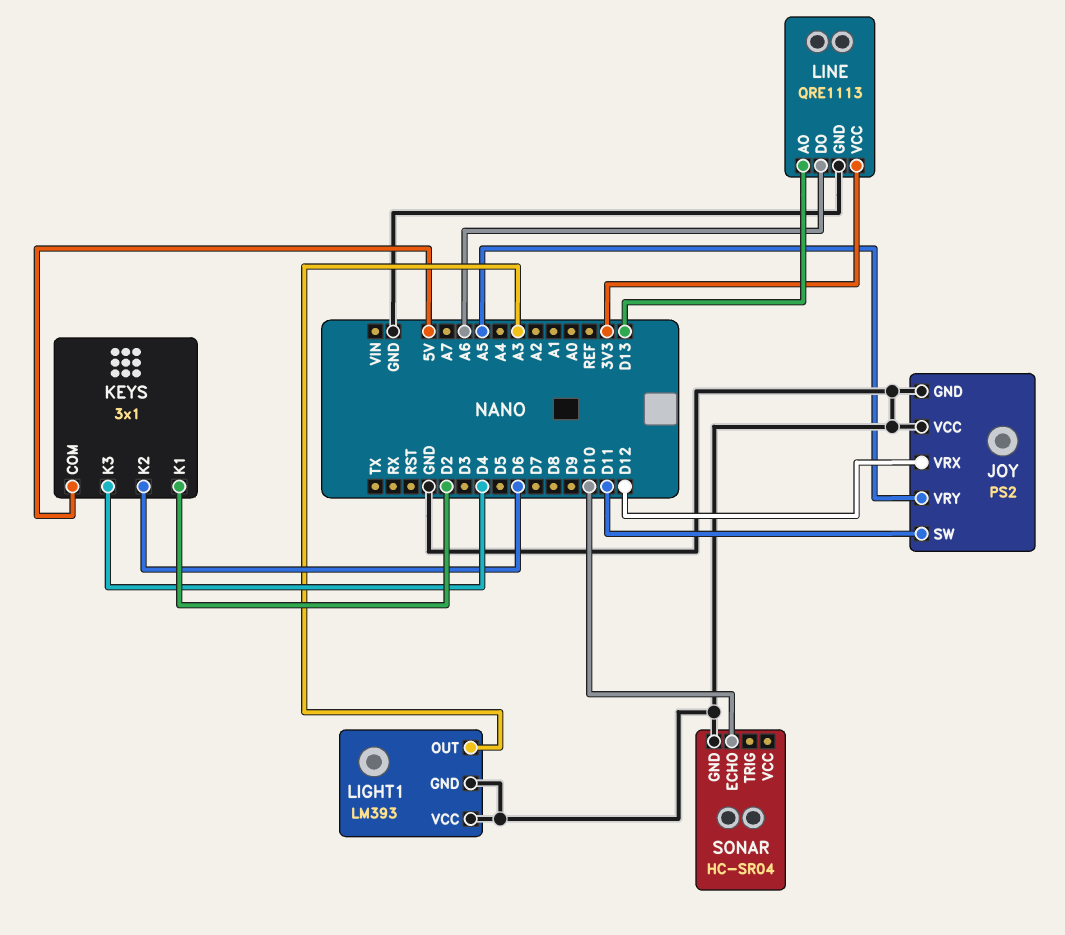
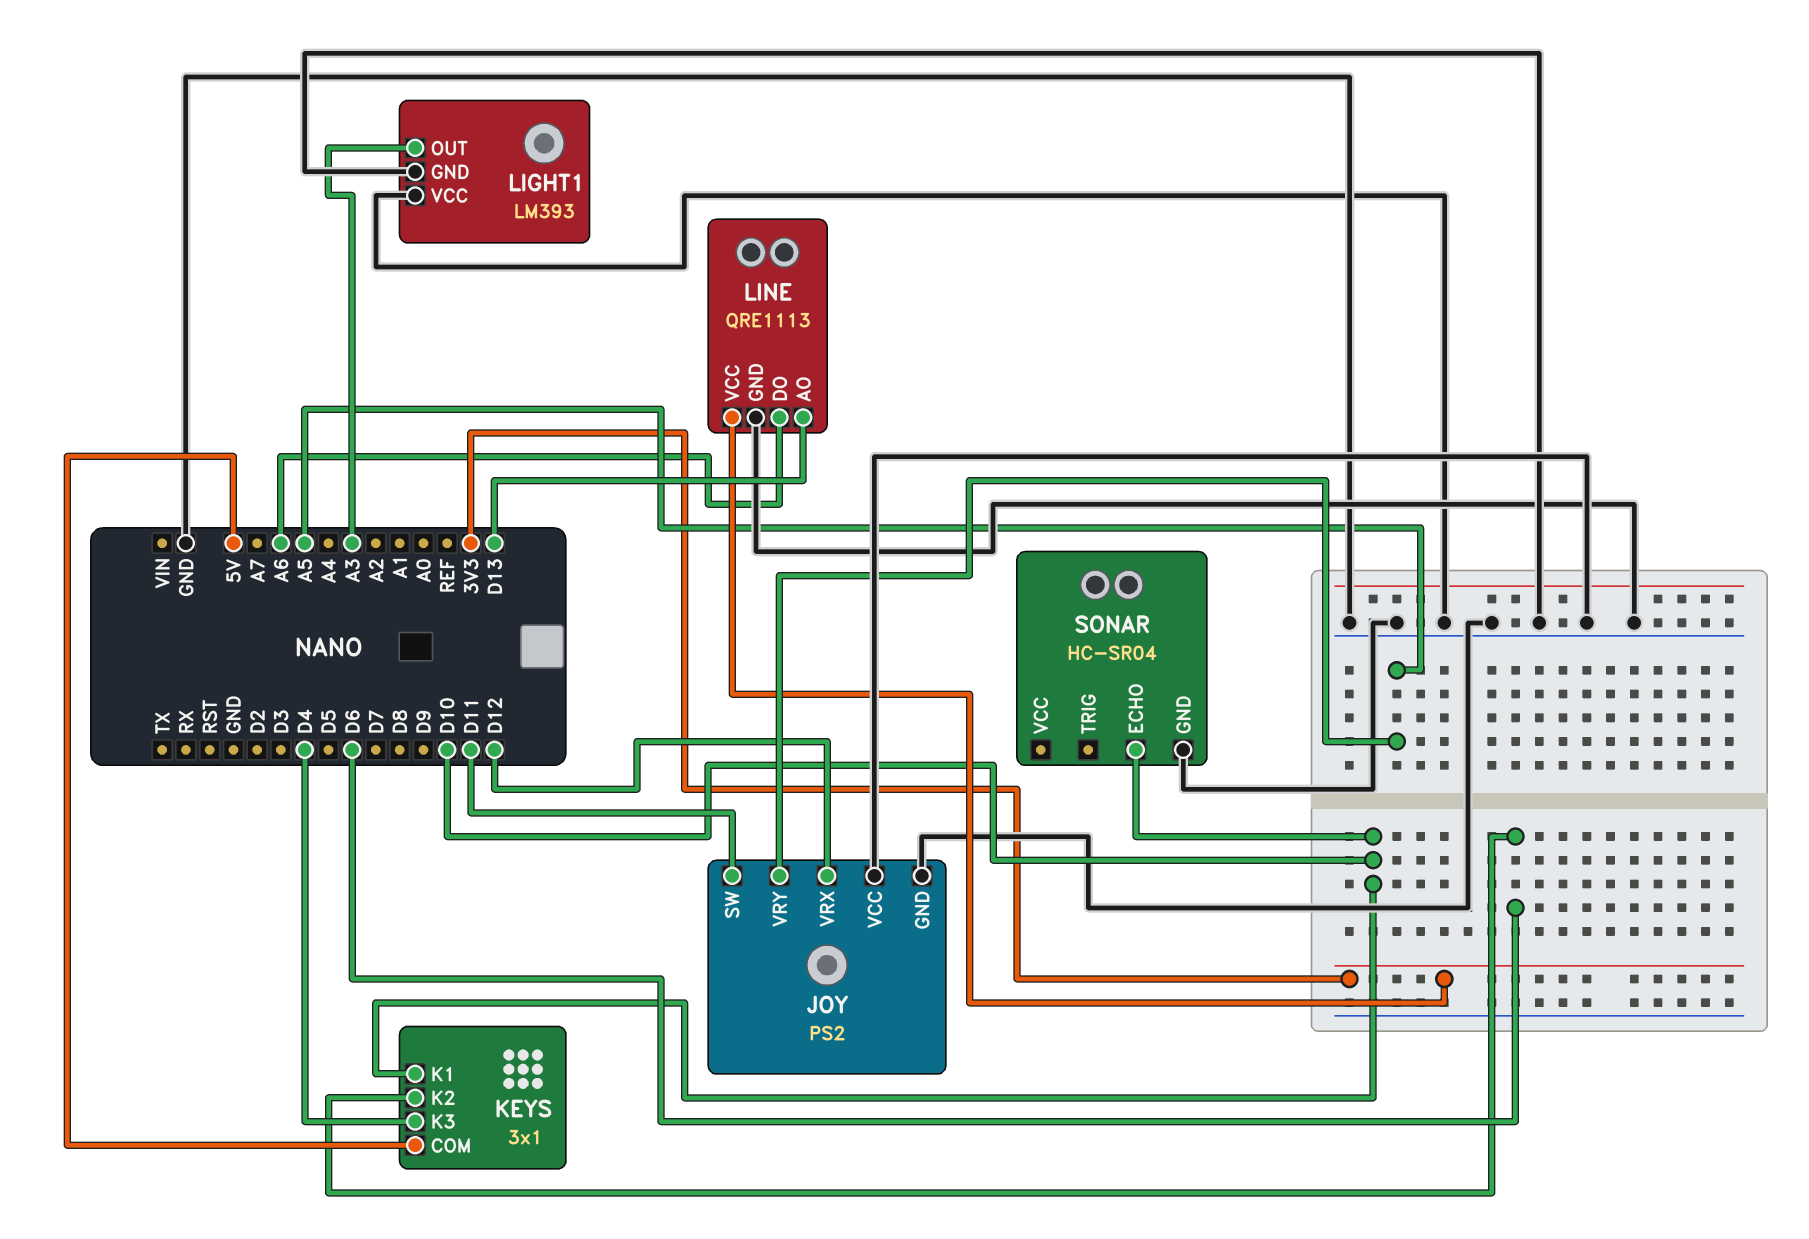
KEYS pin K1: D2 -> D10

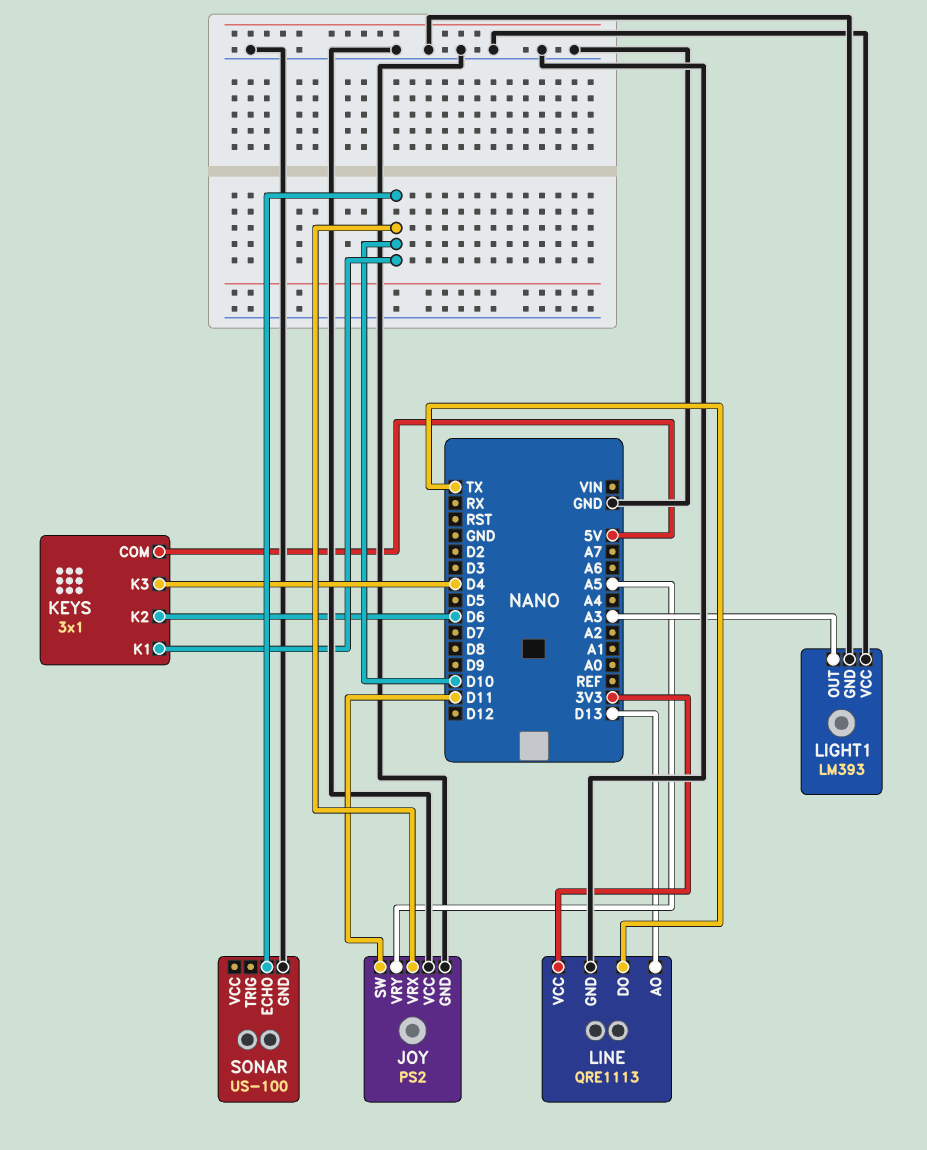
JOY pin VRX: D12 -> D10
LINE pin DO: A6 -> TX
SONAR: HC-SR04 -> US-100

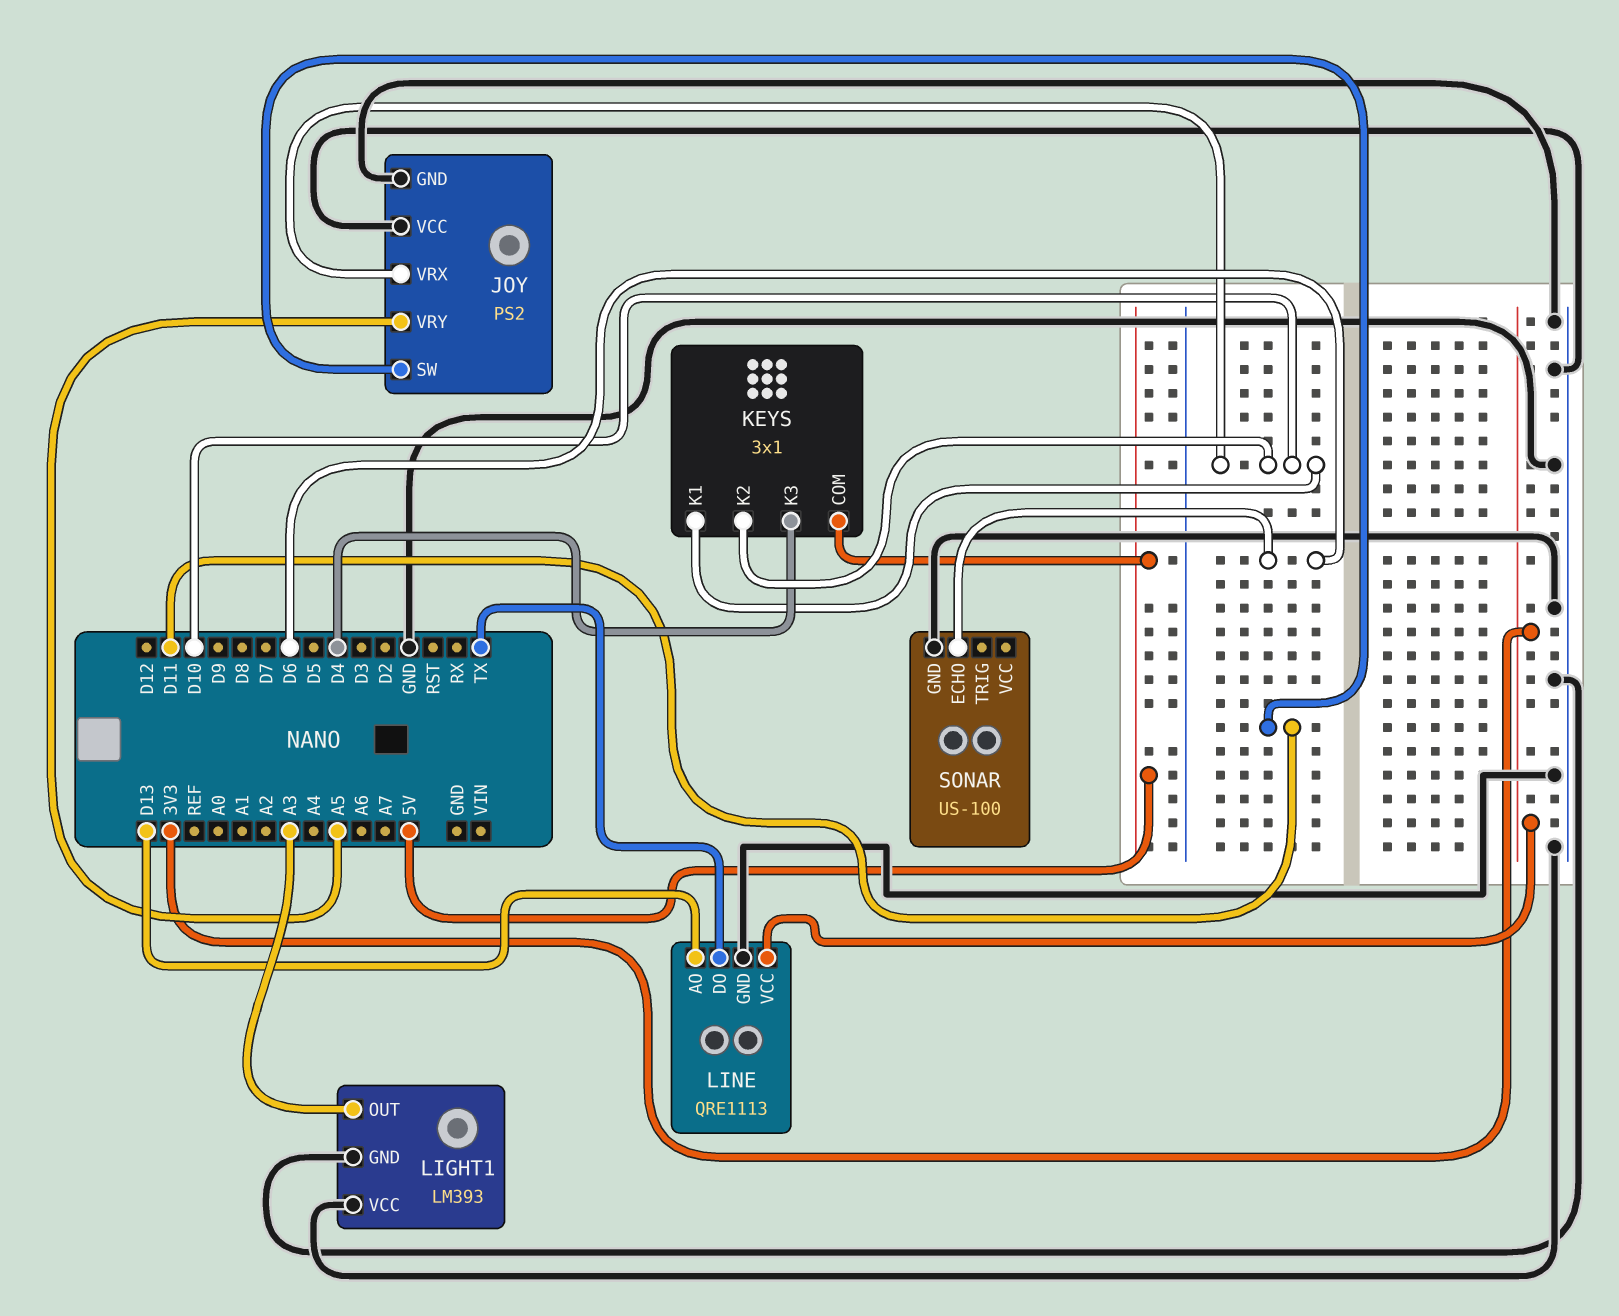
KEYS pin K2: D6 -> D10
SONAR pin ECHO: D10 -> D6

